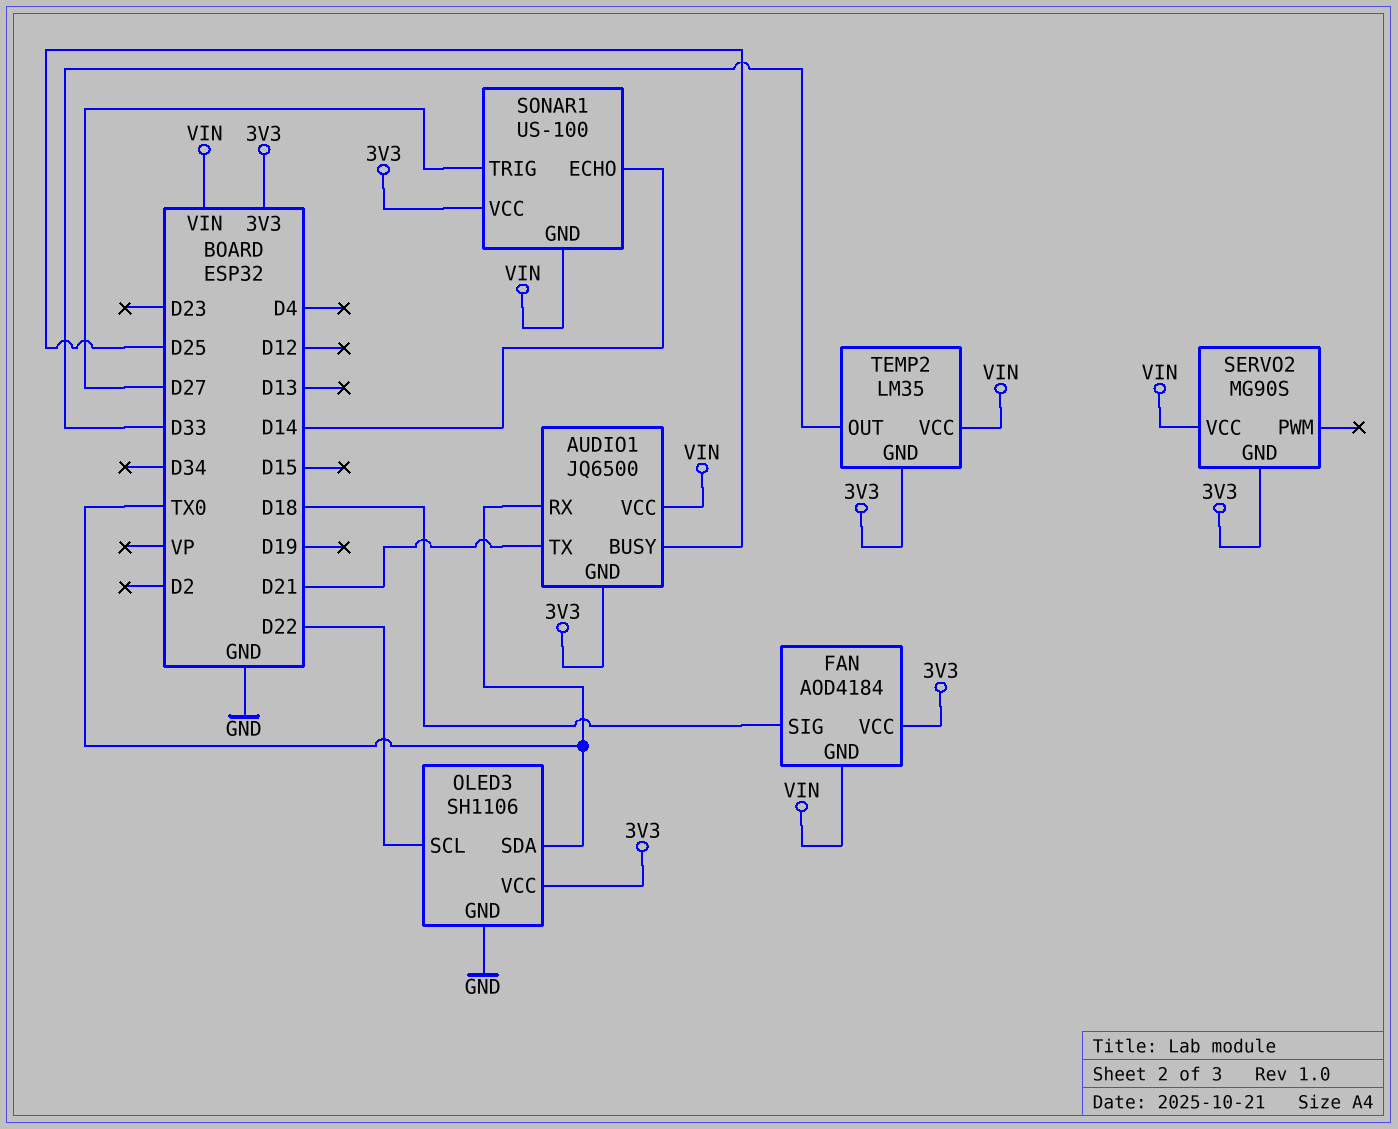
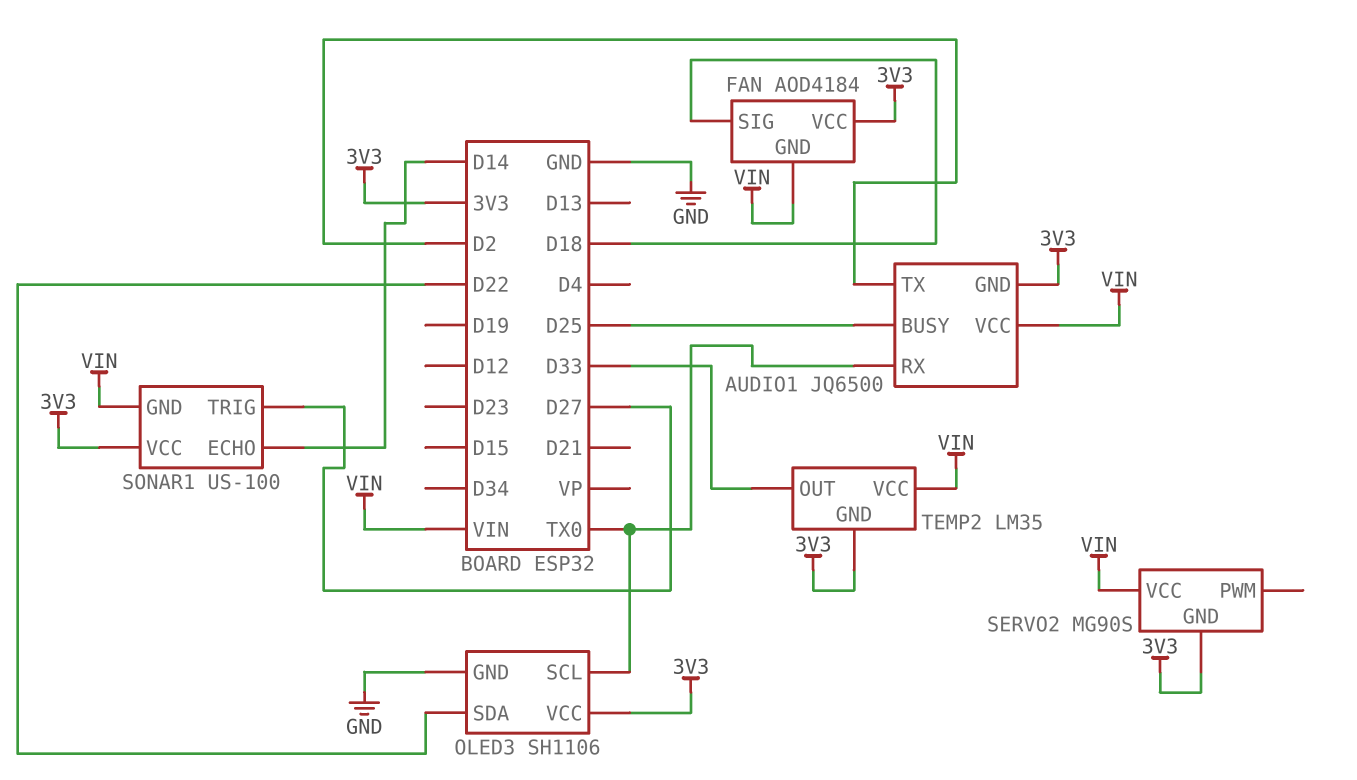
AUDIO1 pin TX: D21 -> D2
OLED3 pin SCL: D22 -> TX0
OLED3 pin SDA: TX0 -> D22

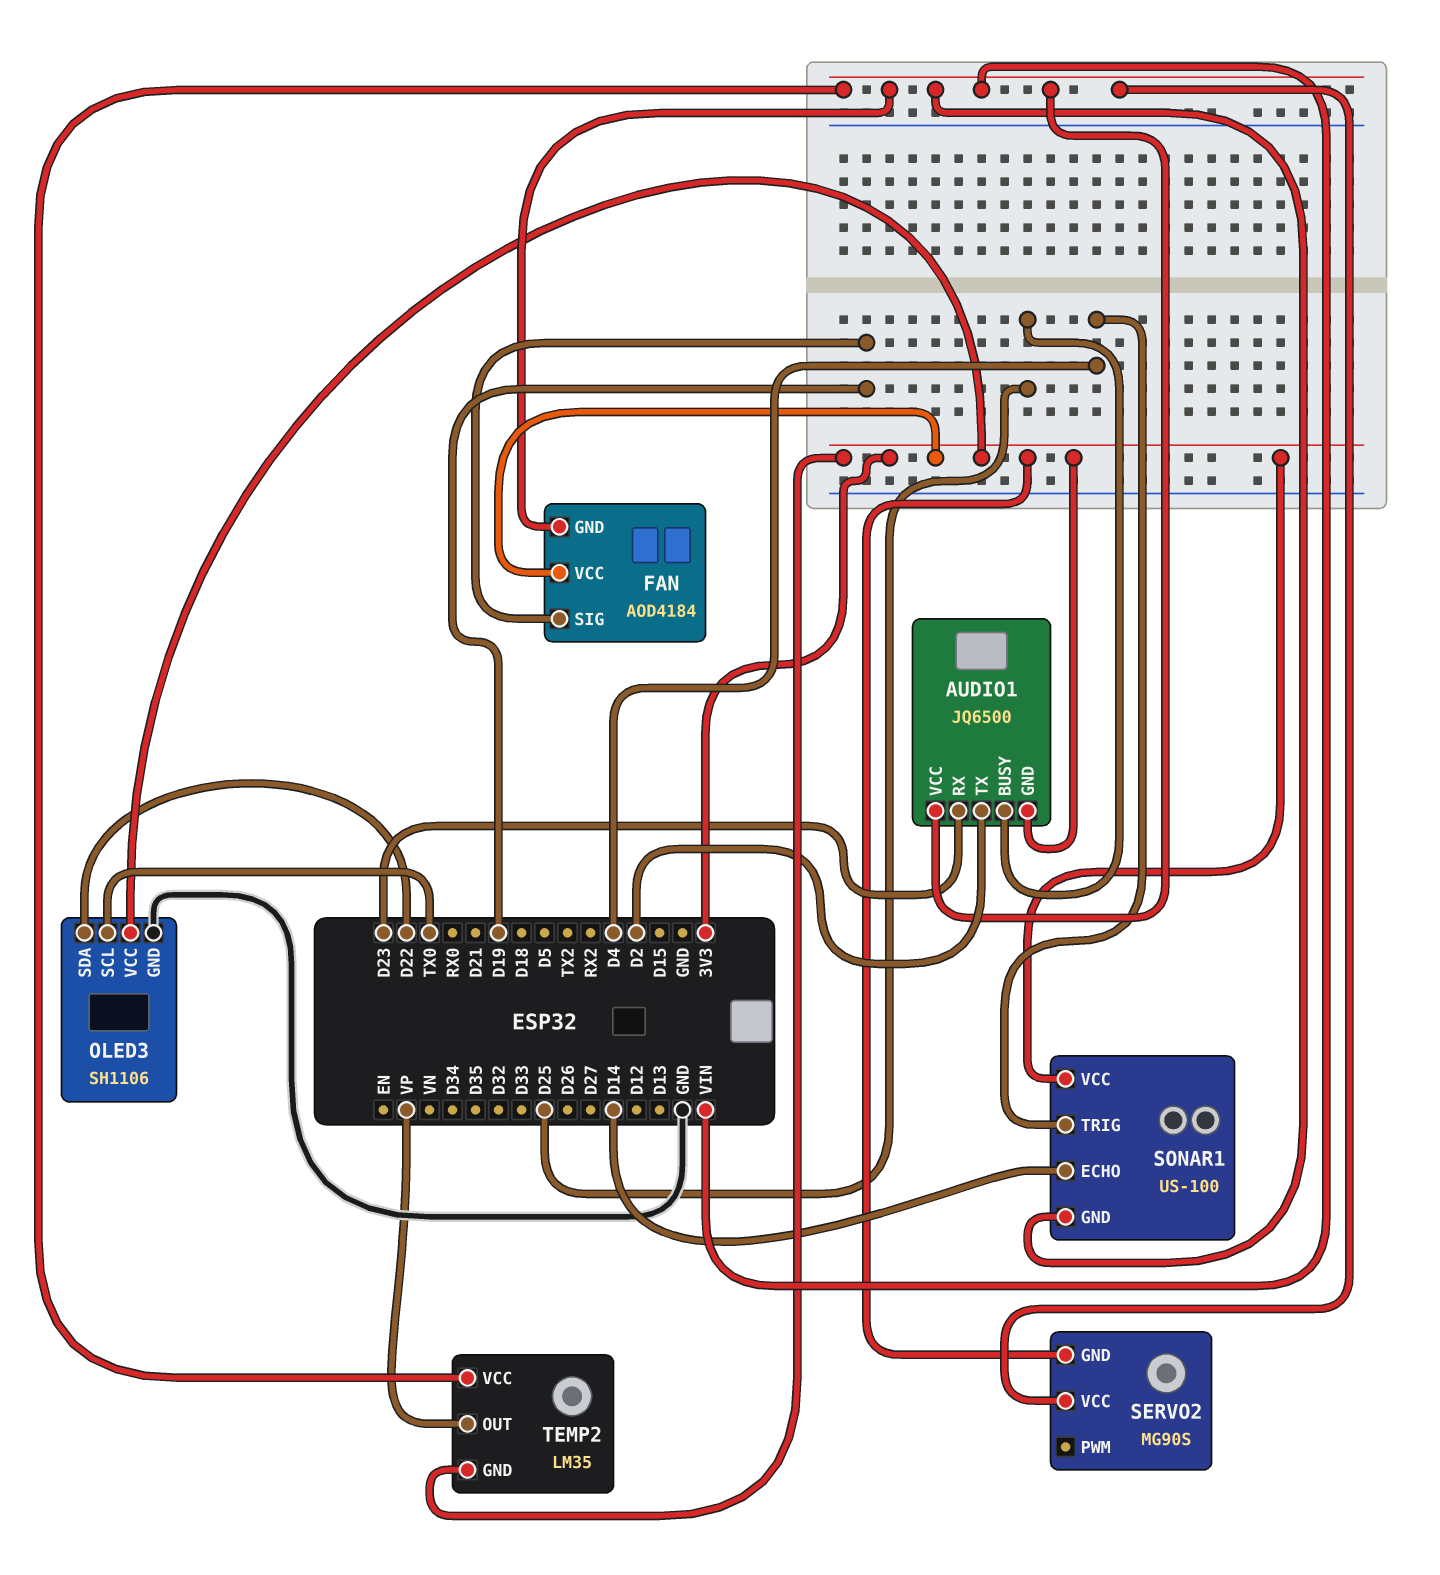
AUDIO1 pin RX: TX0 -> D23
FAN pin SIG: D18 -> D19
SONAR1 pin TRIG: D27 -> D4
TEMP2 pin OUT: D33 -> VP

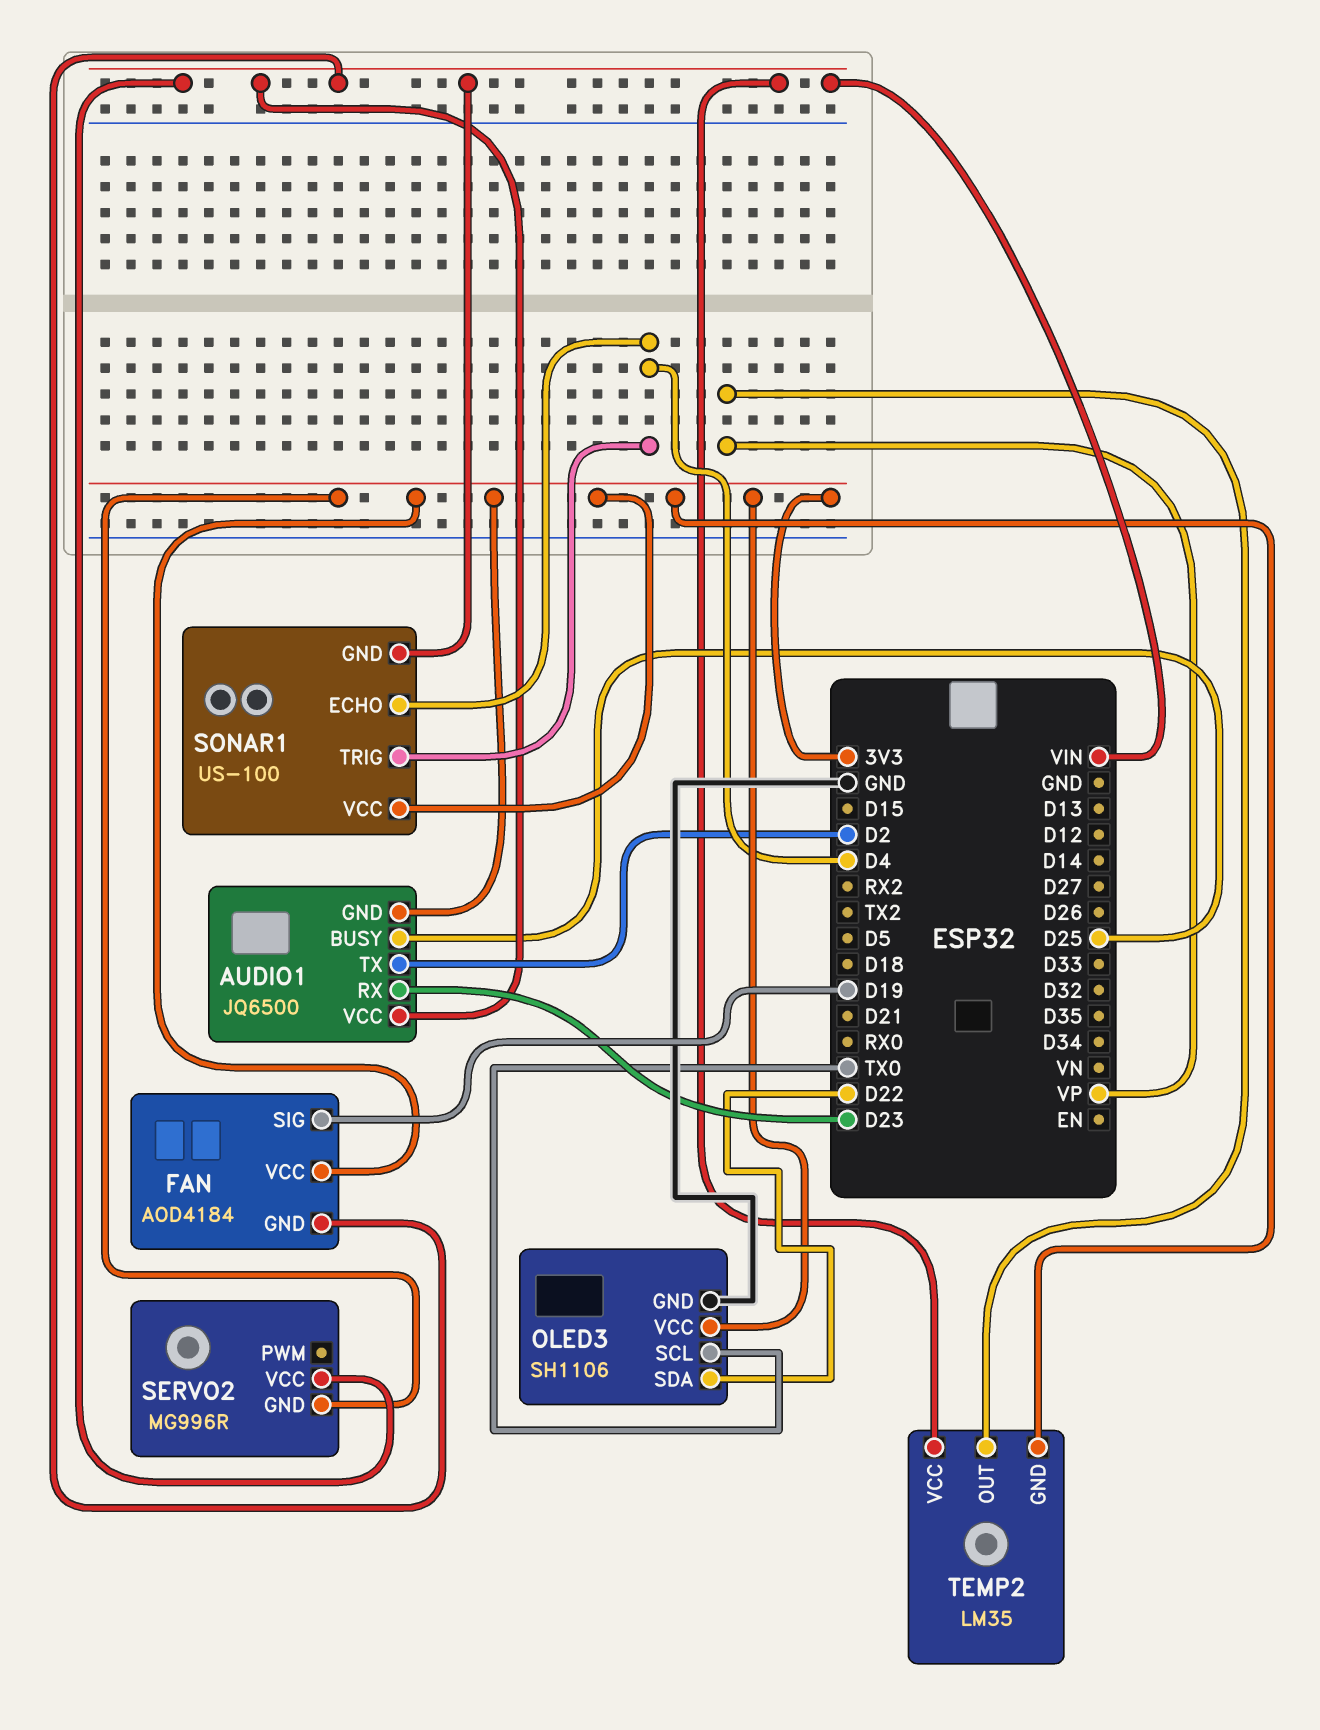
SERVO2: MG90S -> MG996R
SONAR1 pin ECHO: D14 -> D4

